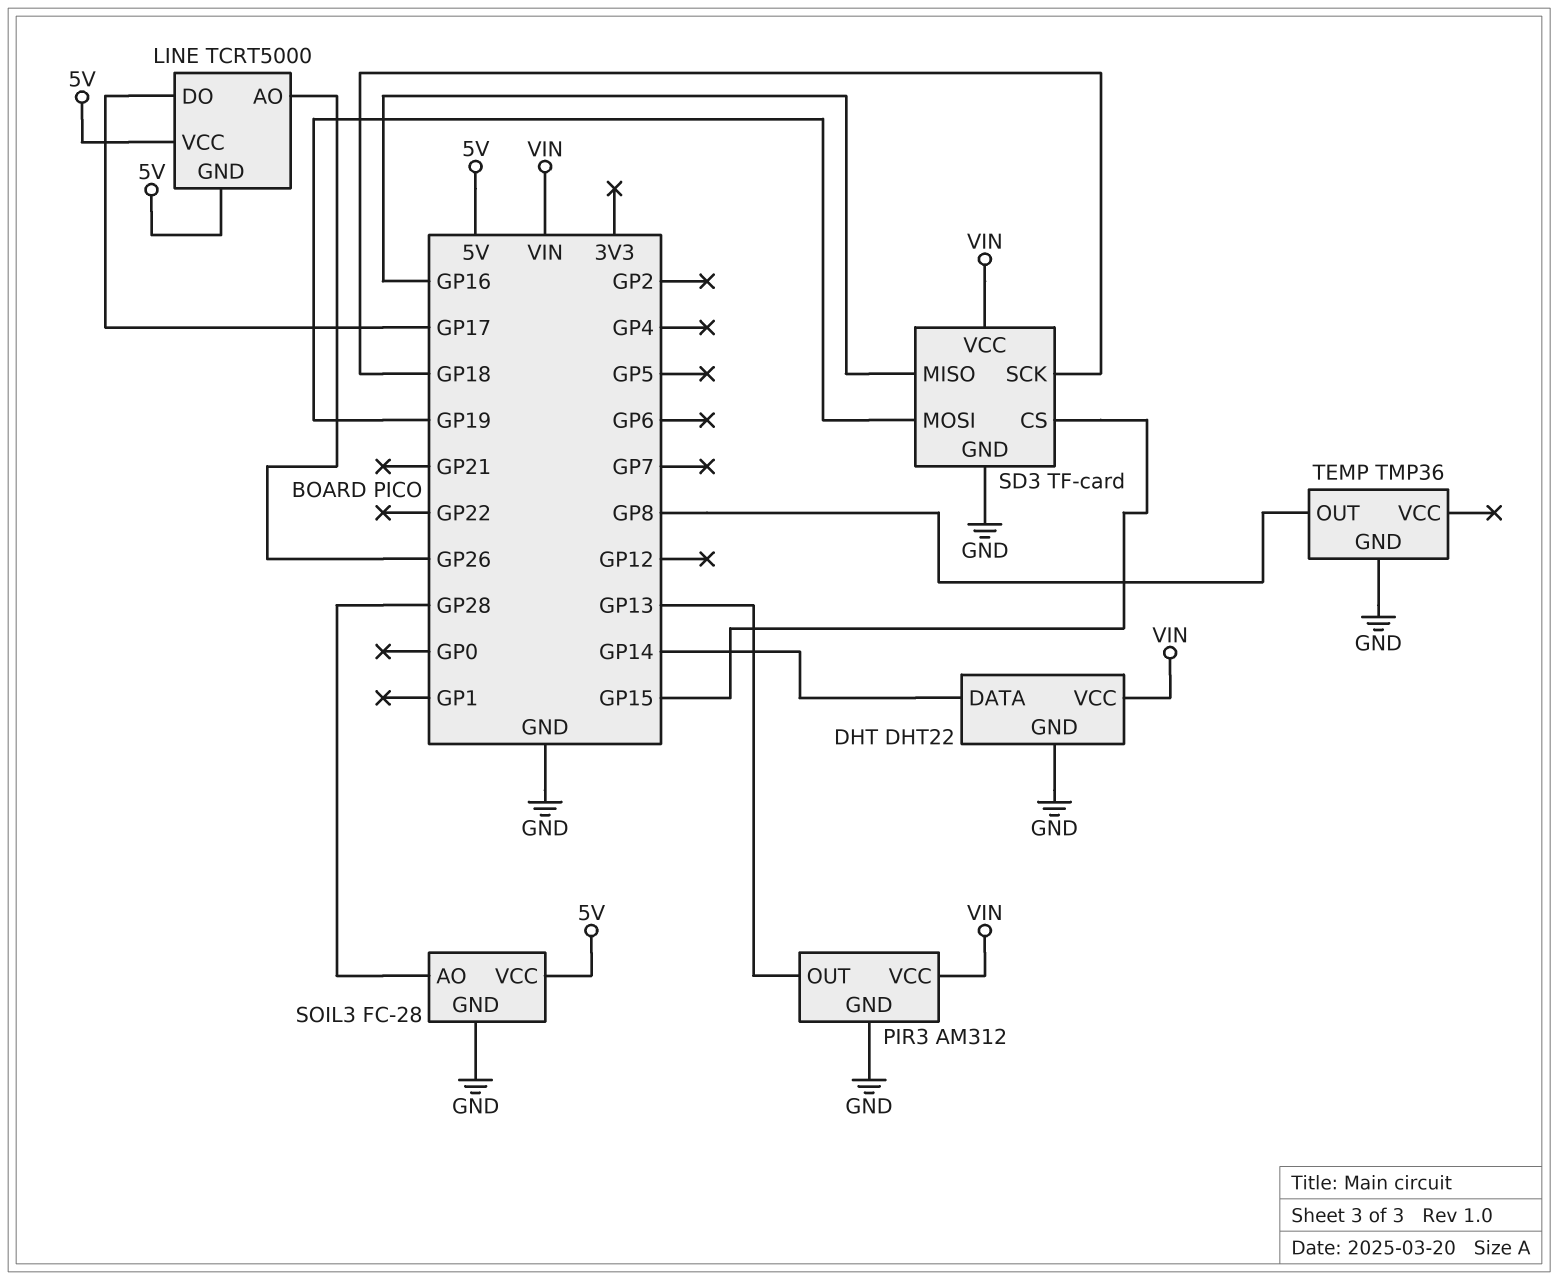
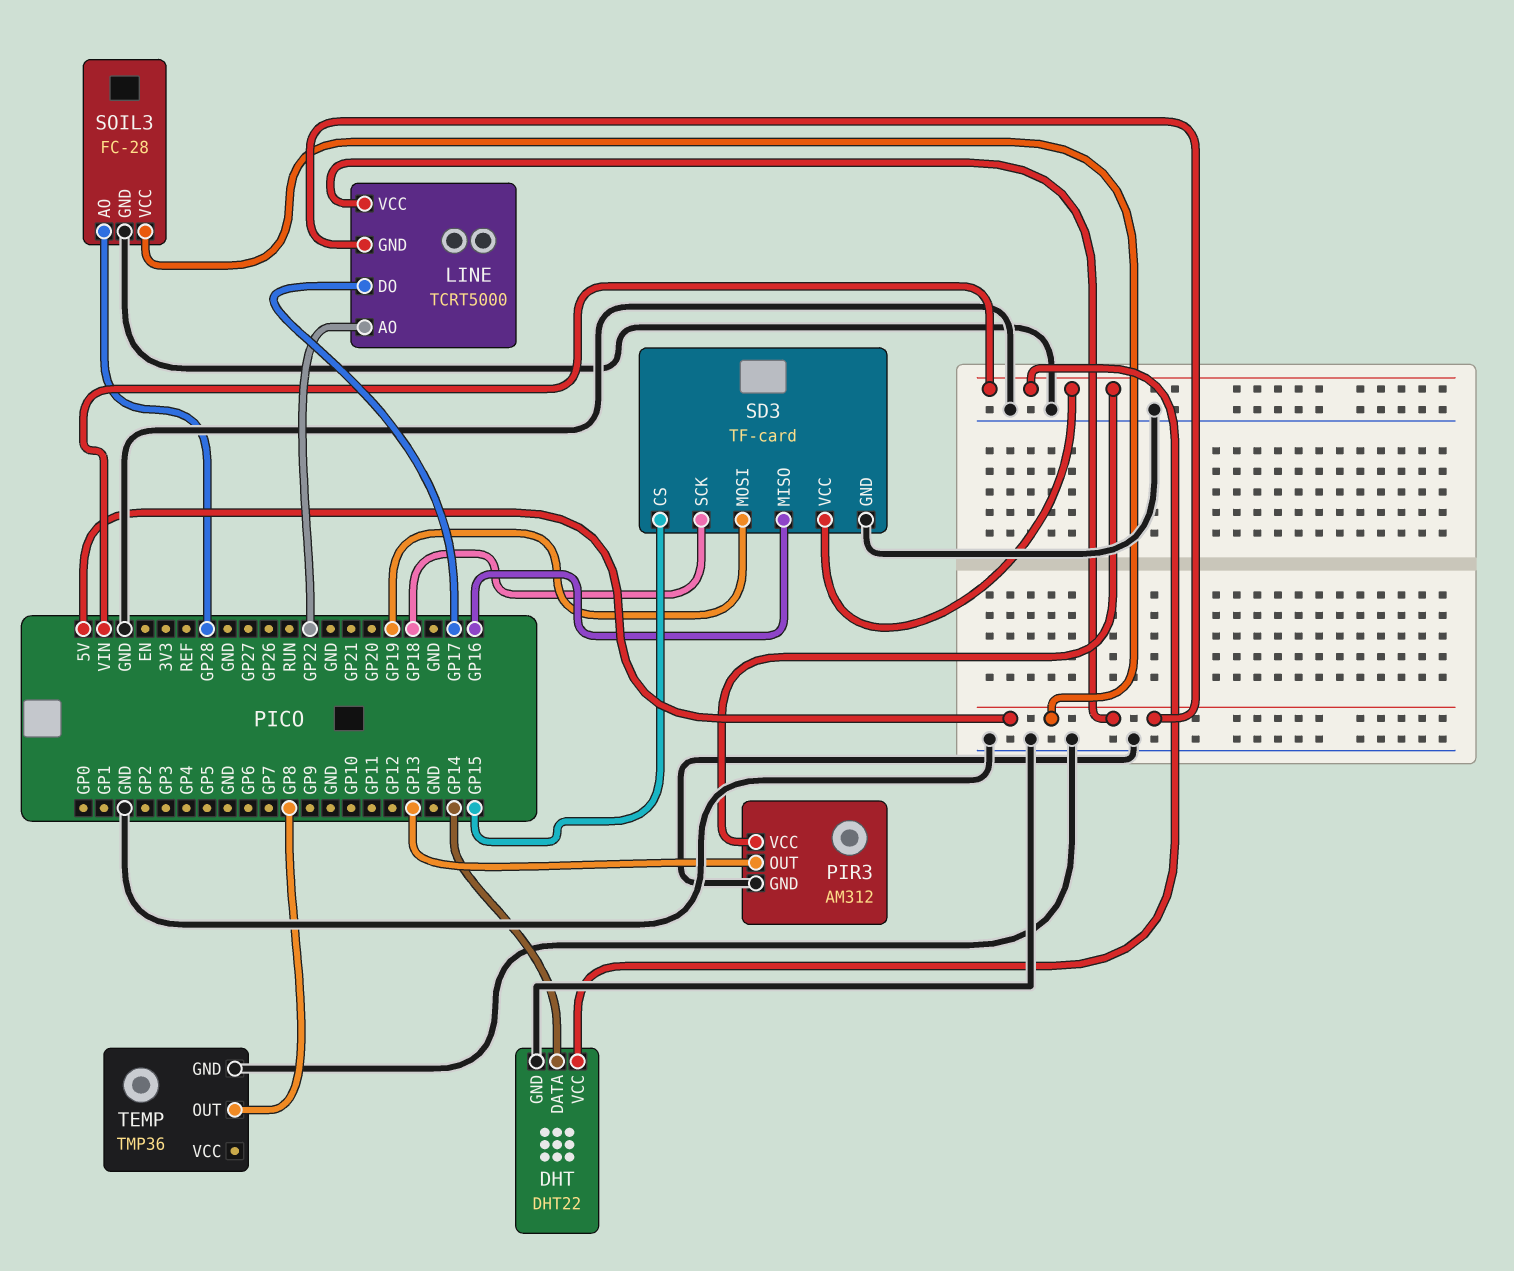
LINE pin AO: GP26 -> GP22

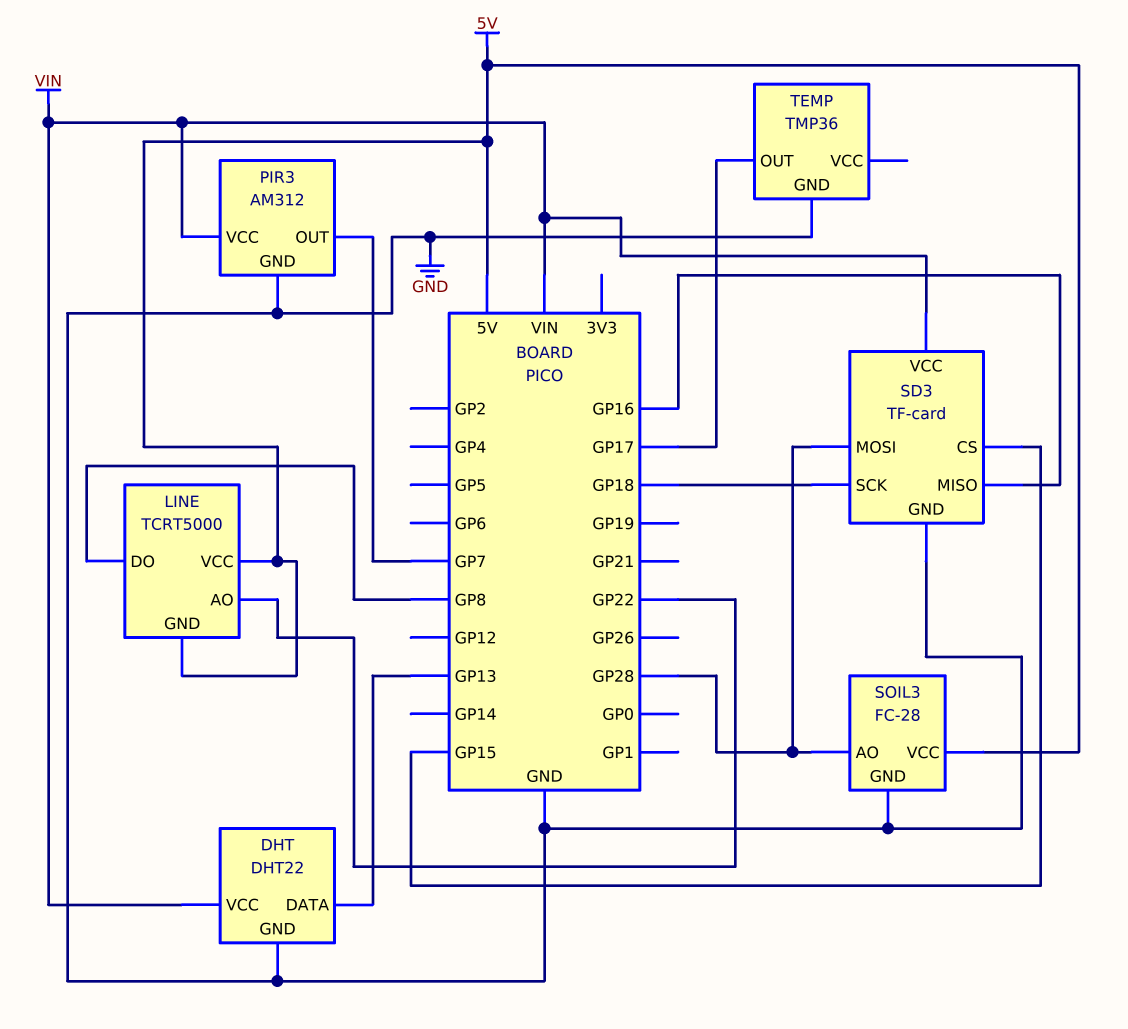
DHT pin DATA: GP14 -> GP13
LINE pin DO: GP17 -> GP8
PIR3 pin OUT: GP13 -> GP7
SD3 pin MOSI: GP19 -> GP28
TEMP pin OUT: GP8 -> GP17

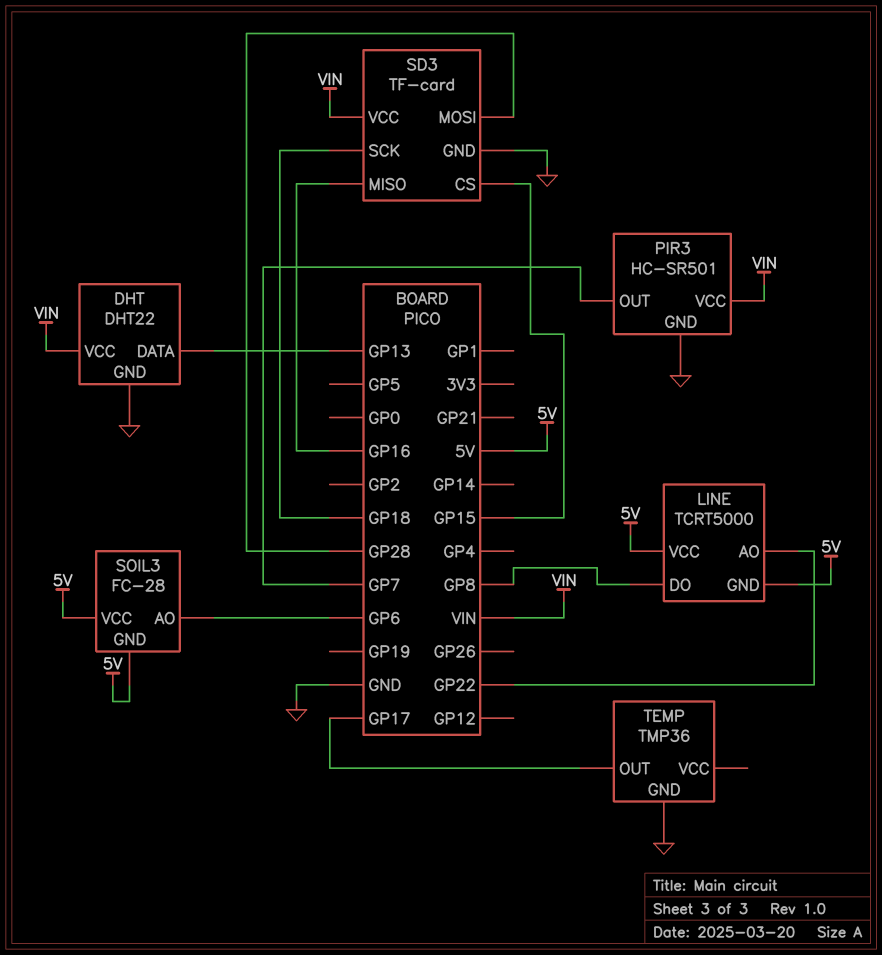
PIR3: AM312 -> HC-SR501
SOIL3 pin AO: GP28 -> GP6
SOIL3 pin GND: GND -> 5V

